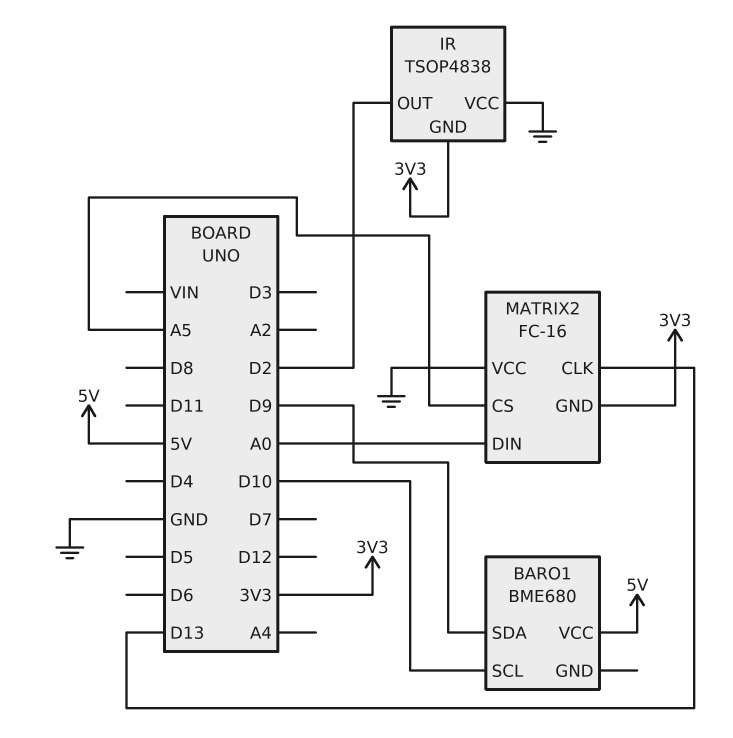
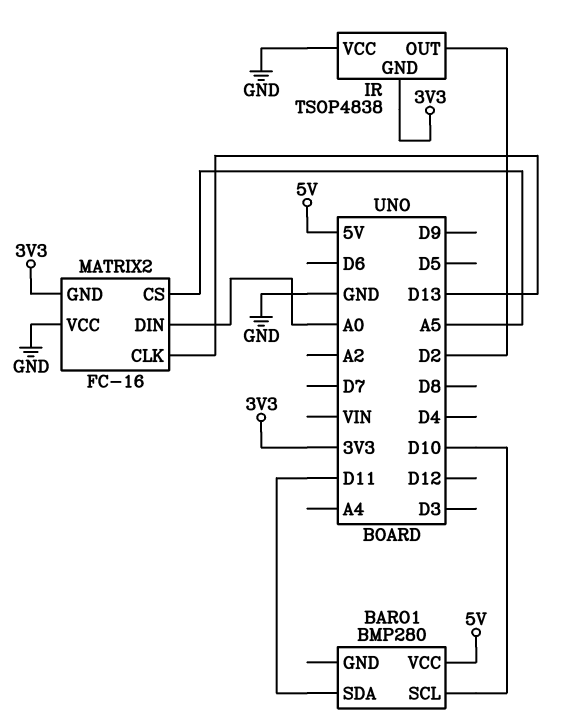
BARO1: BME680 -> BMP280
BARO1 pin SDA: D9 -> D11

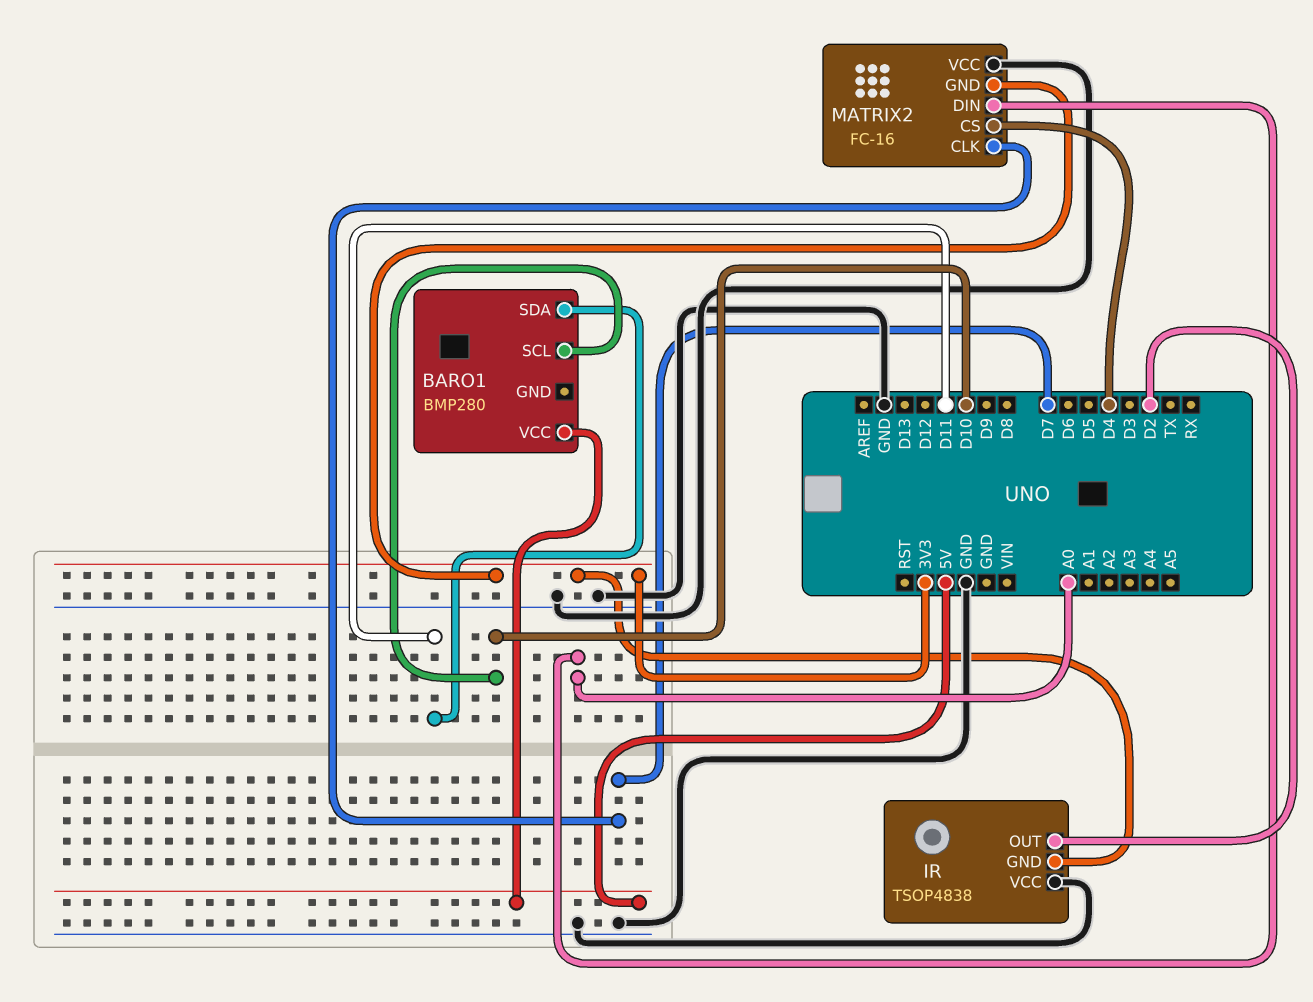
MATRIX2 pin CLK: D13 -> D7
MATRIX2 pin CS: A5 -> D4

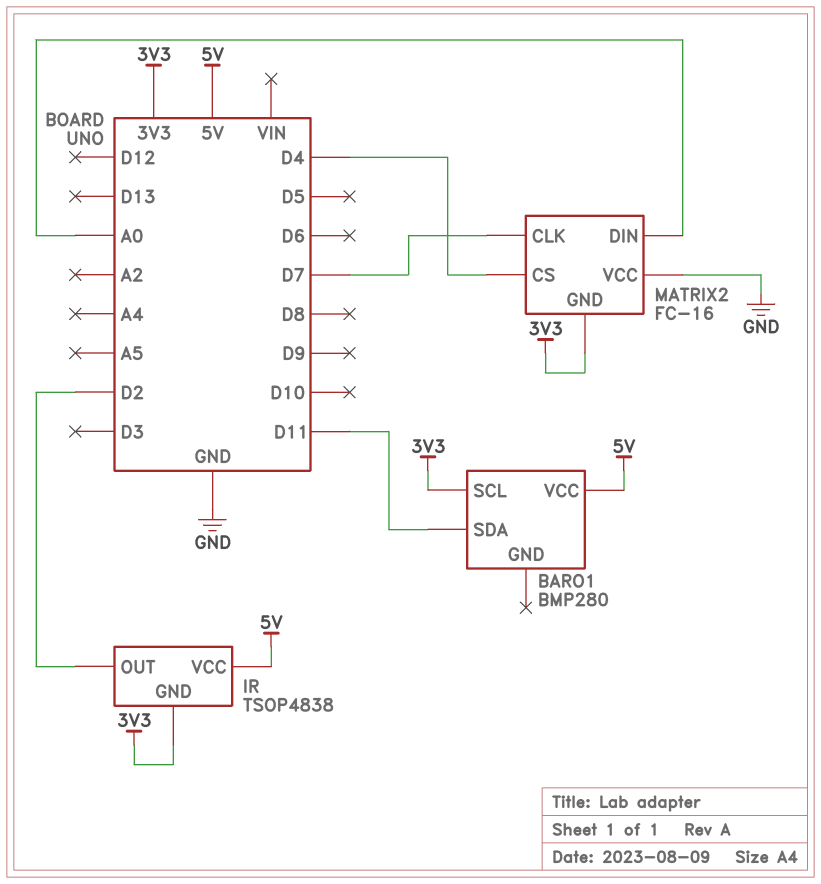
BARO1 pin SCL: D10 -> 3V3
IR pin VCC: GND -> 5V

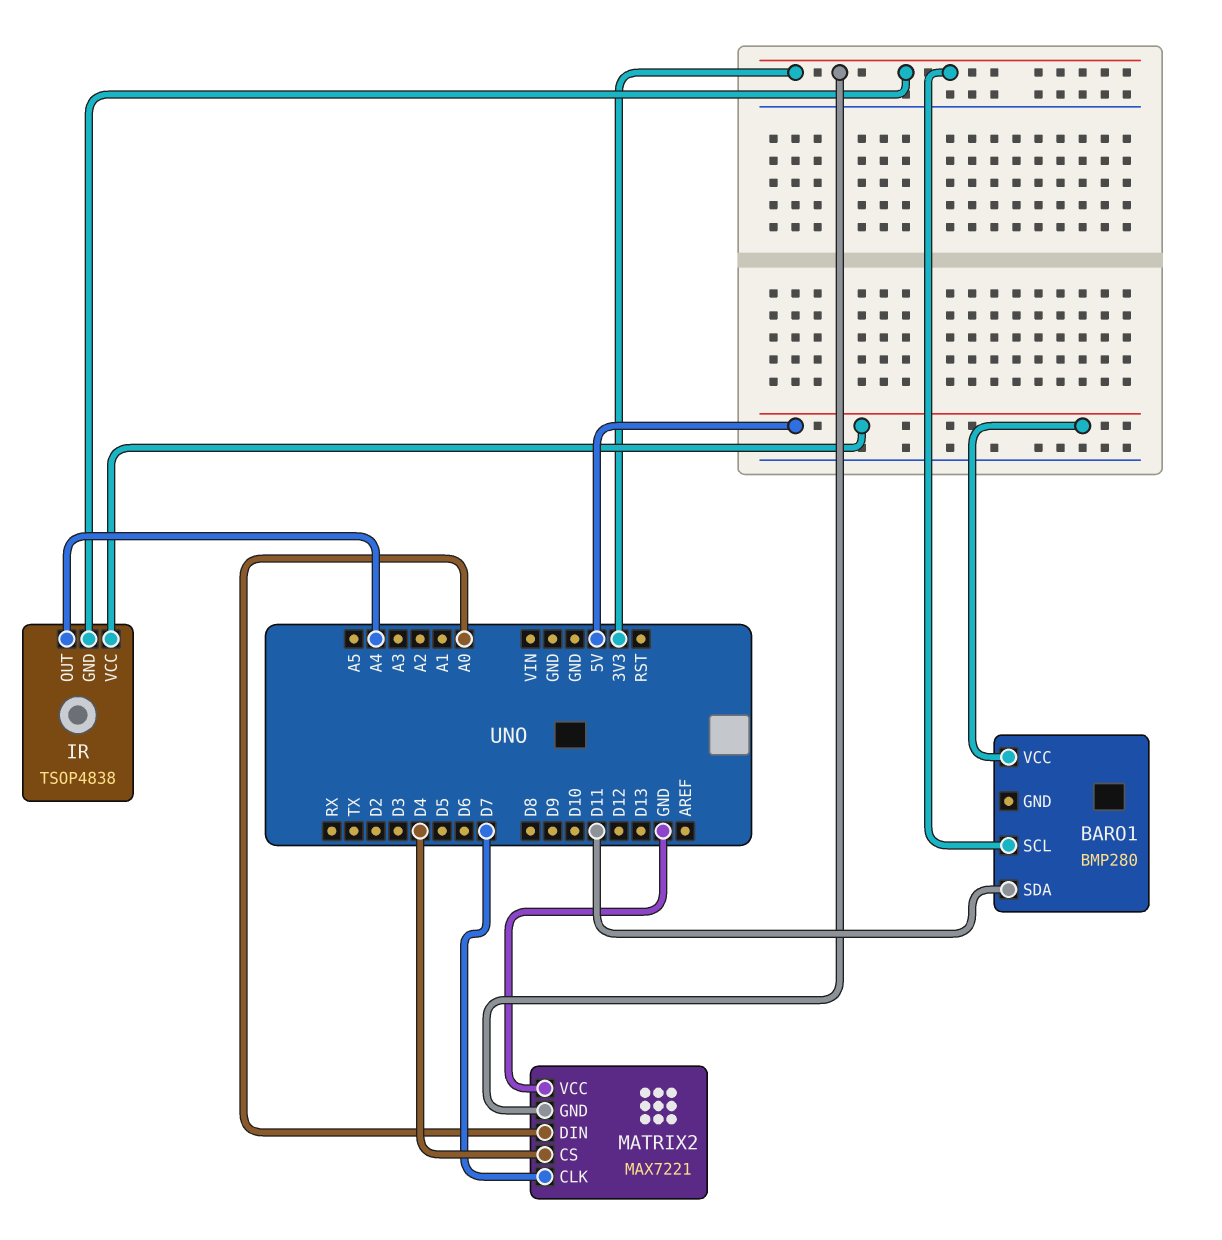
IR pin OUT: D2 -> A4
MATRIX2: FC-16 -> MAX7221

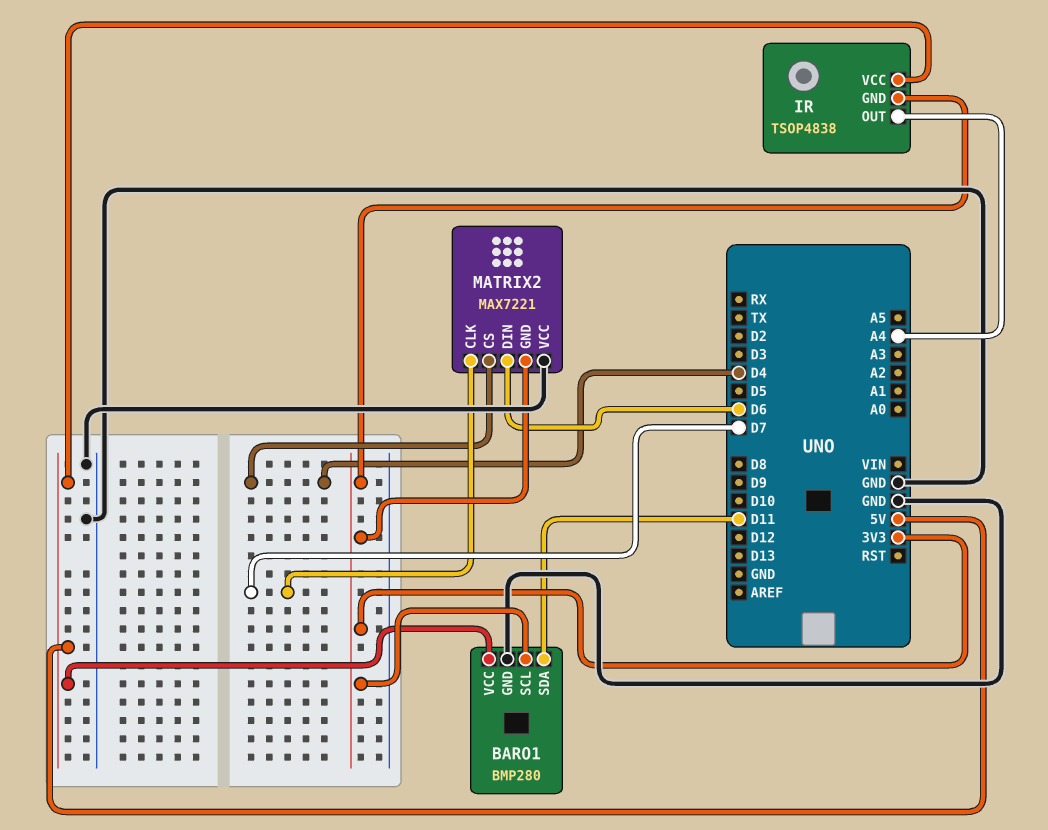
BARO1 pin GND: none -> GND
MATRIX2 pin DIN: A0 -> D6

